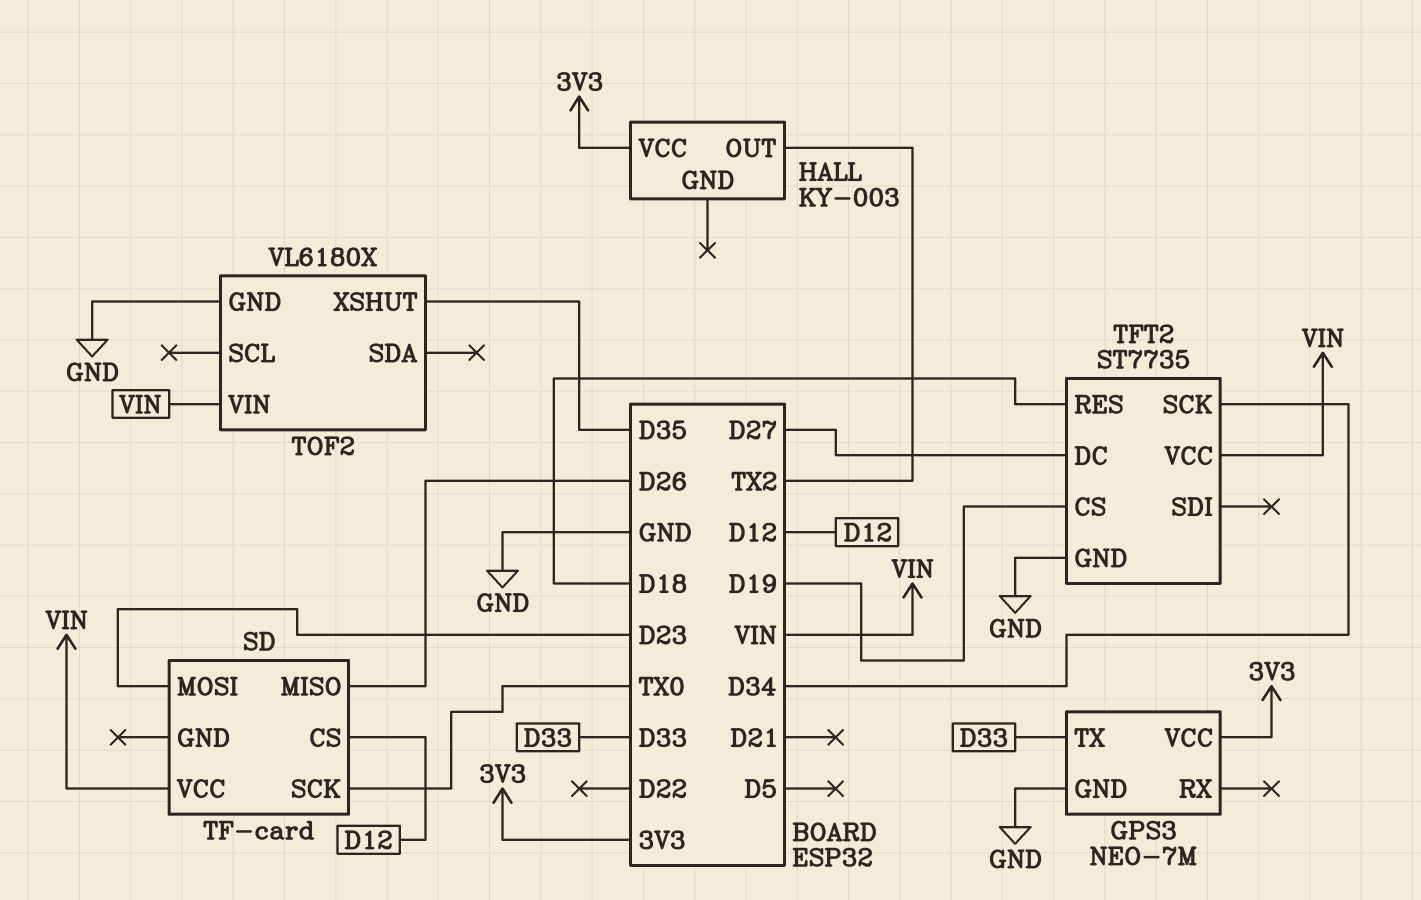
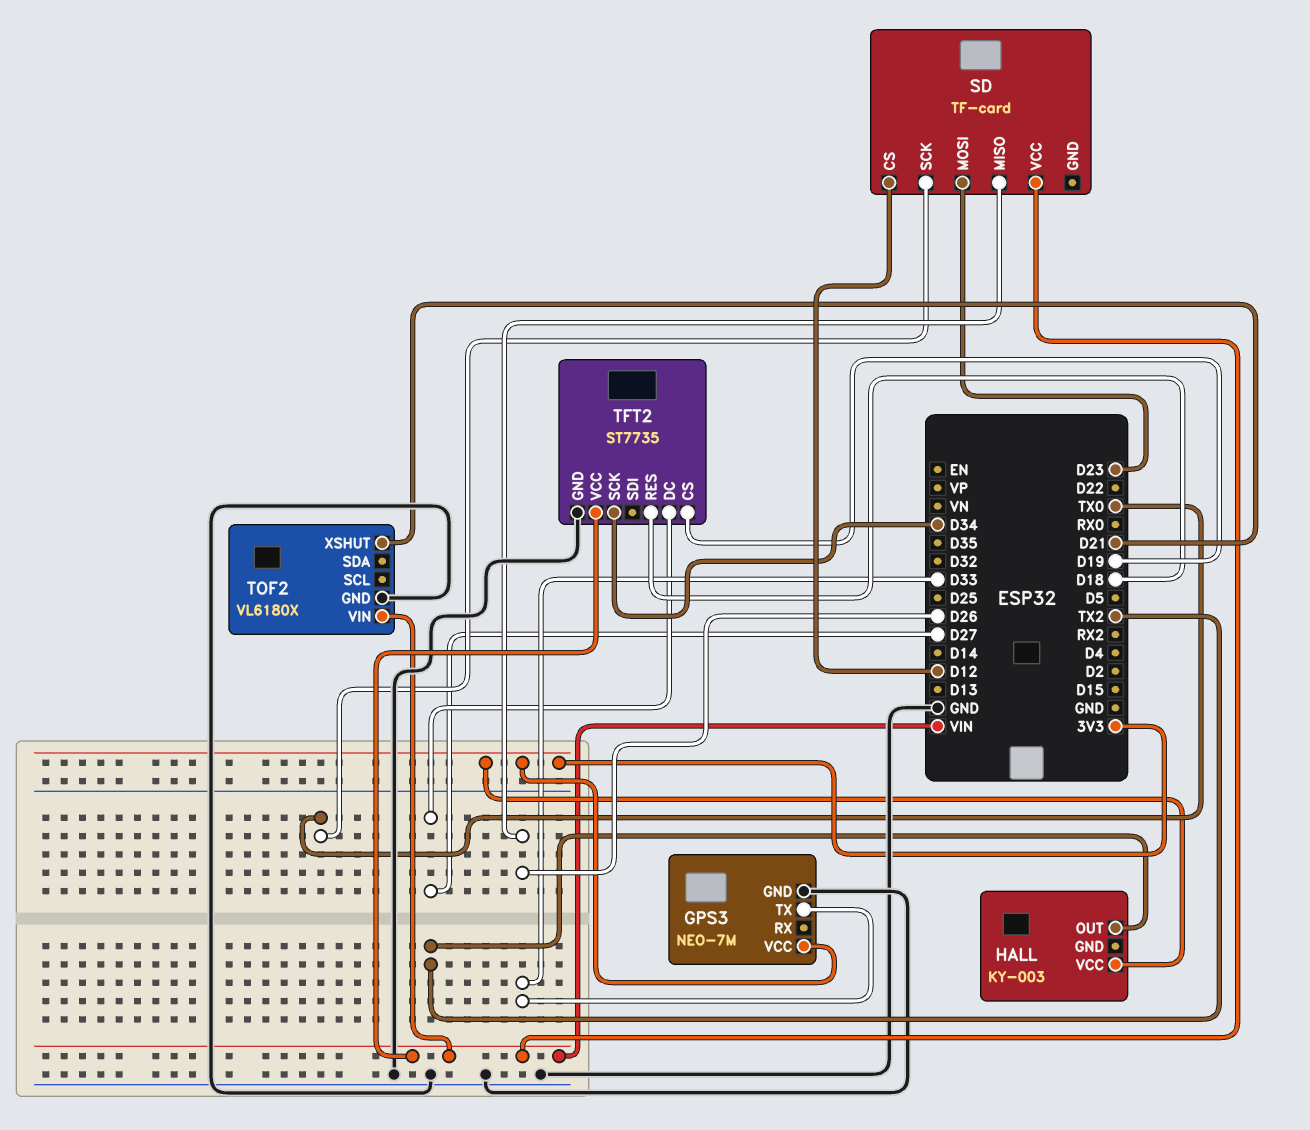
TOF2 pin XSHUT: D35 -> D21

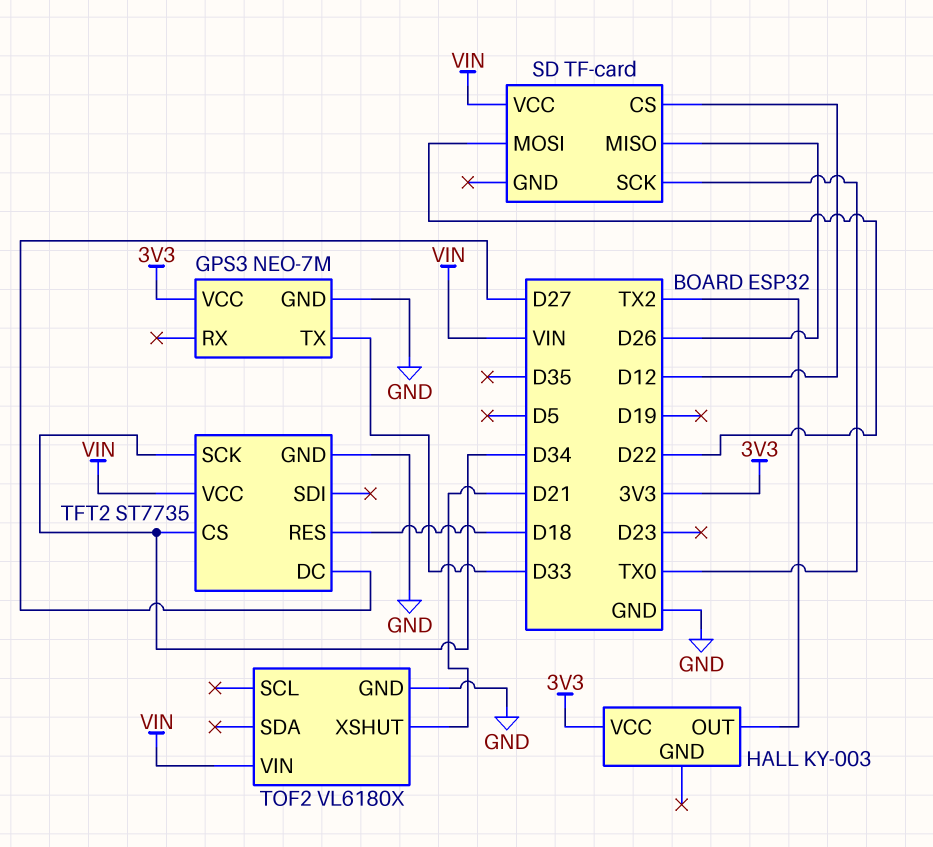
SD pin MOSI: D23 -> D22
TFT2 pin CS: D19 -> D34

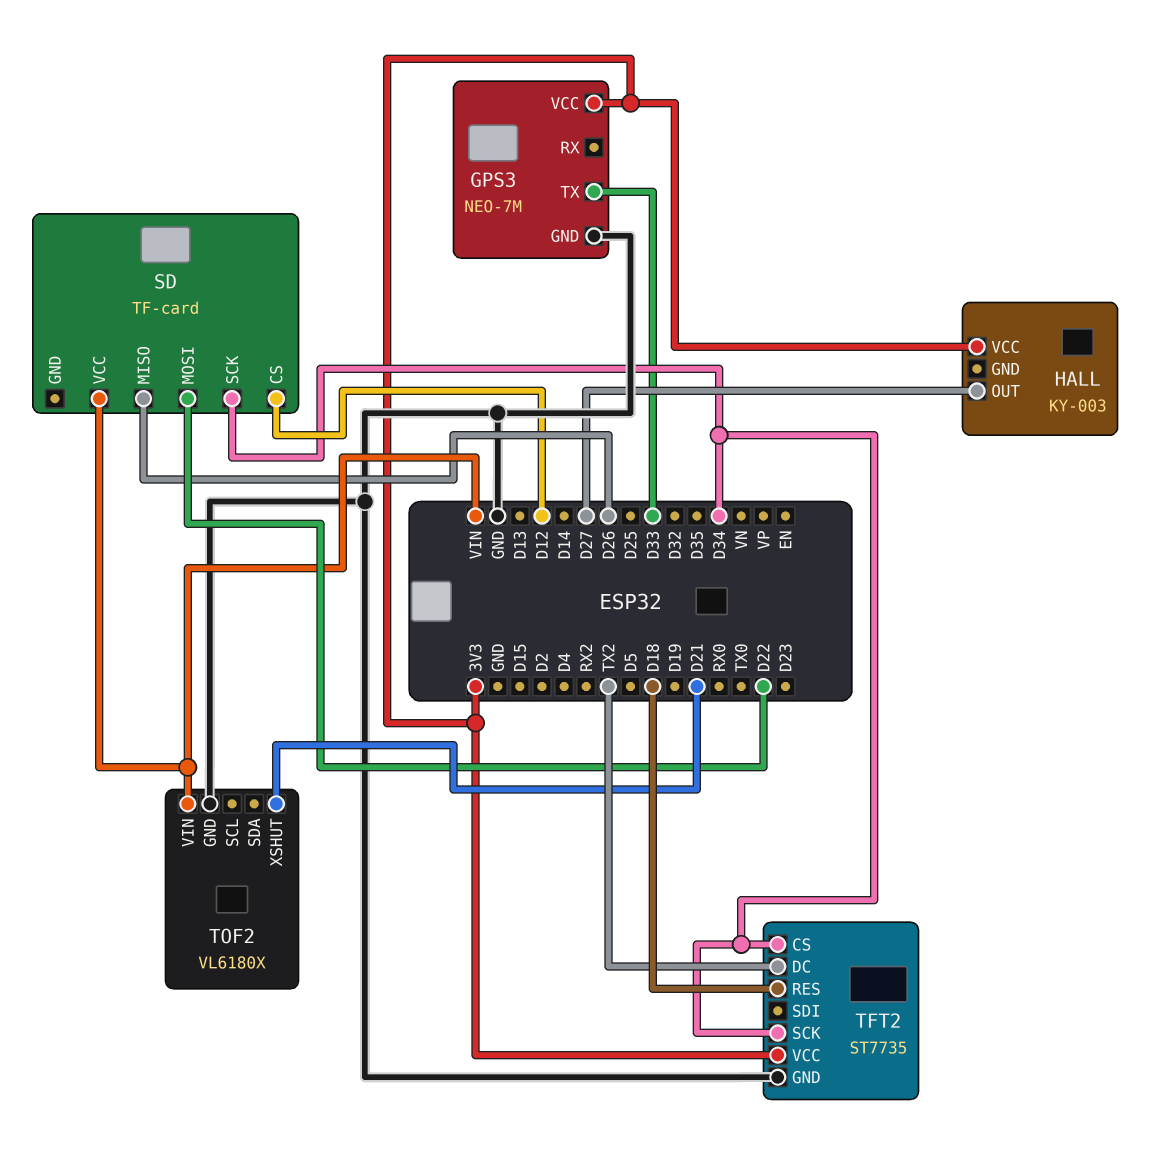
HALL pin OUT: TX2 -> D27
SD pin SCK: TX0 -> D34
TFT2 pin DC: D27 -> TX2
TFT2 pin VCC: VIN -> 3V3

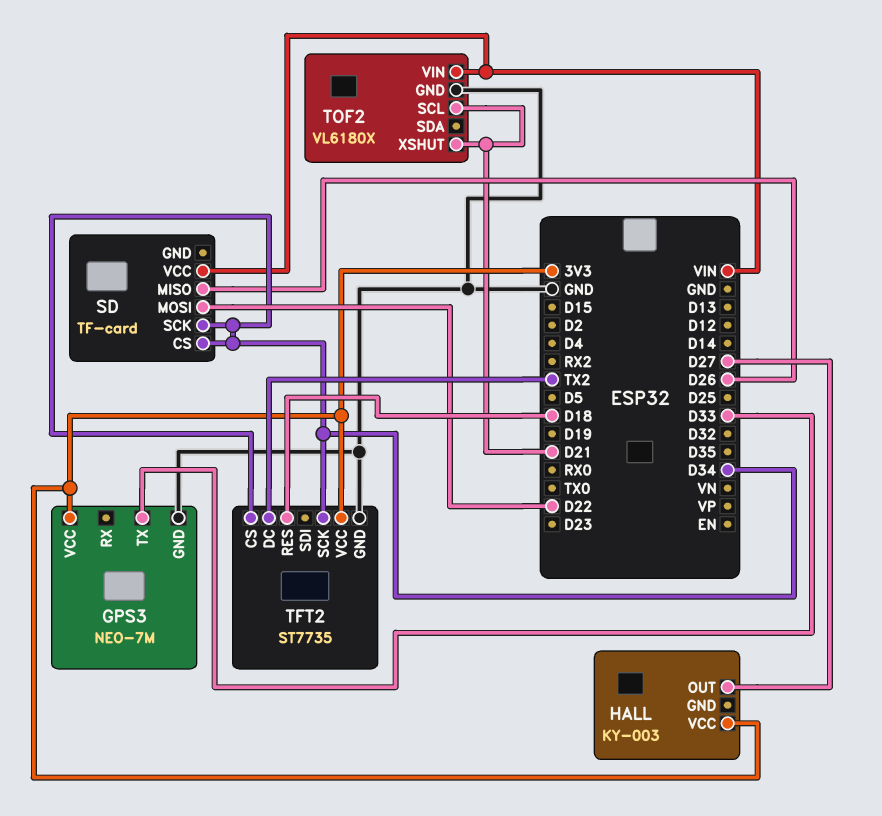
SD pin CS: D12 -> D34
TOF2 pin SCL: none -> D21

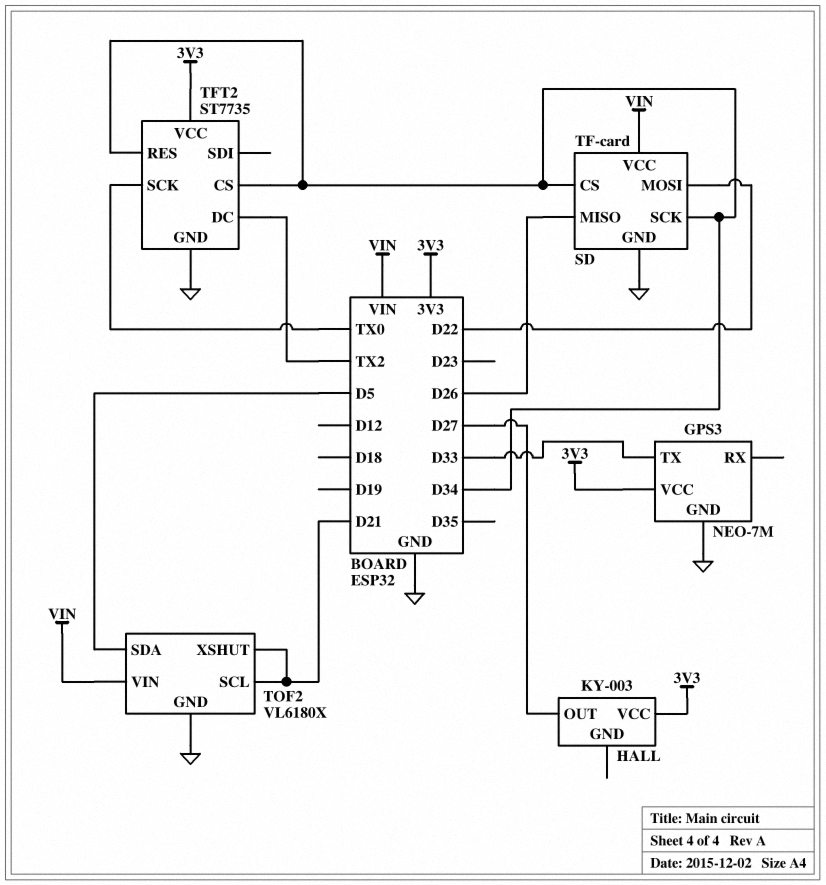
SD pin GND: none -> GND
TFT2 pin RES: D18 -> D34
TFT2 pin SCK: D34 -> TX0
TOF2 pin SDA: none -> D5

